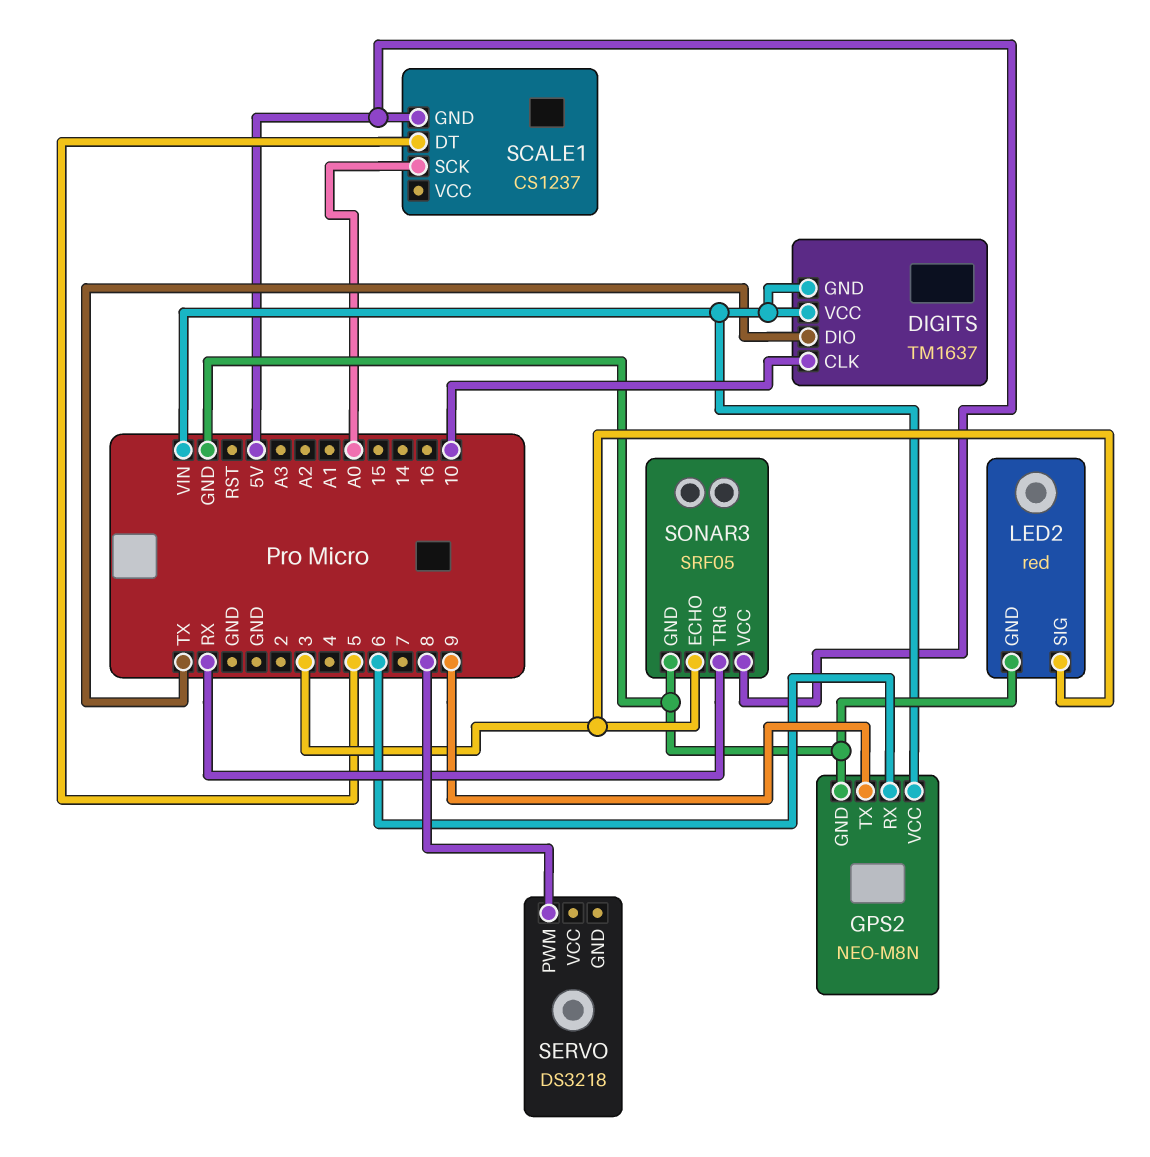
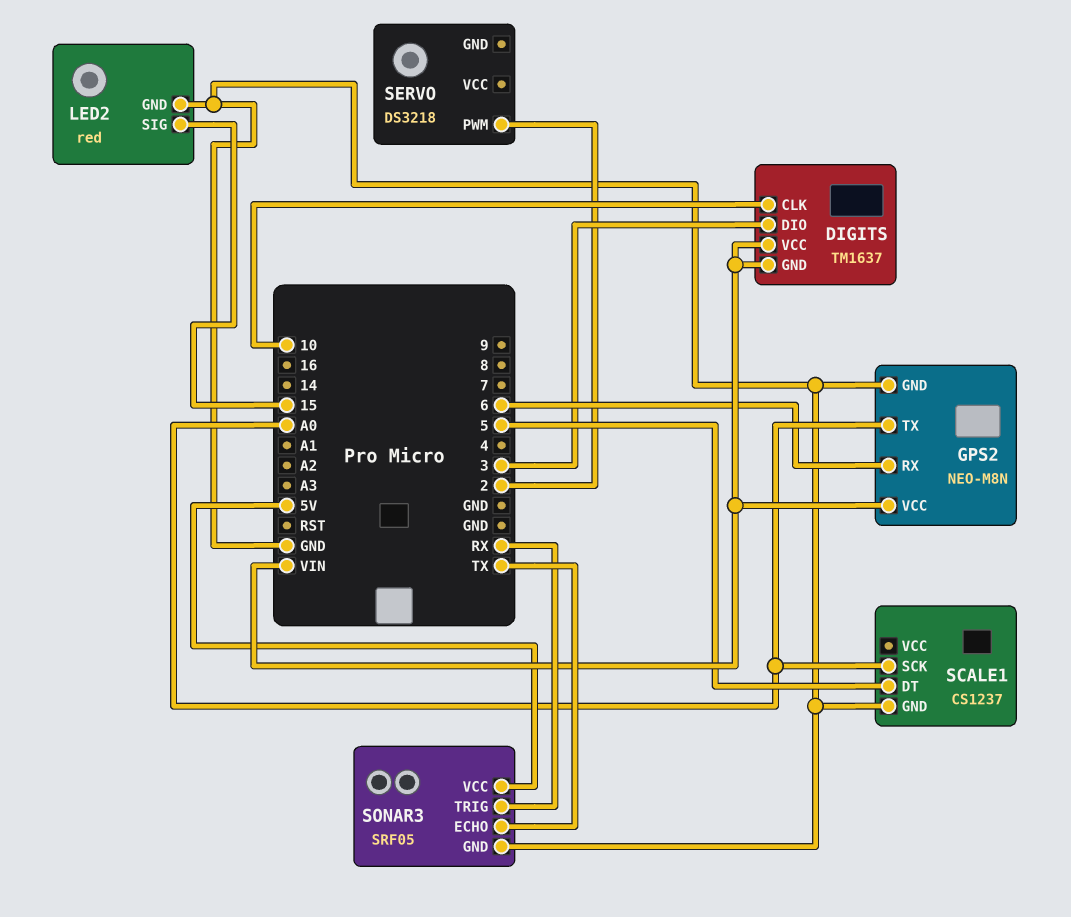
DIGITS pin DIO: TX -> 3
GPS2 pin TX: 9 -> A0
LED2 pin SIG: 3 -> 15
SCALE1 pin GND: 5V -> GND
SERVO pin PWM: 8 -> 2
SONAR3 pin ECHO: 3 -> TX

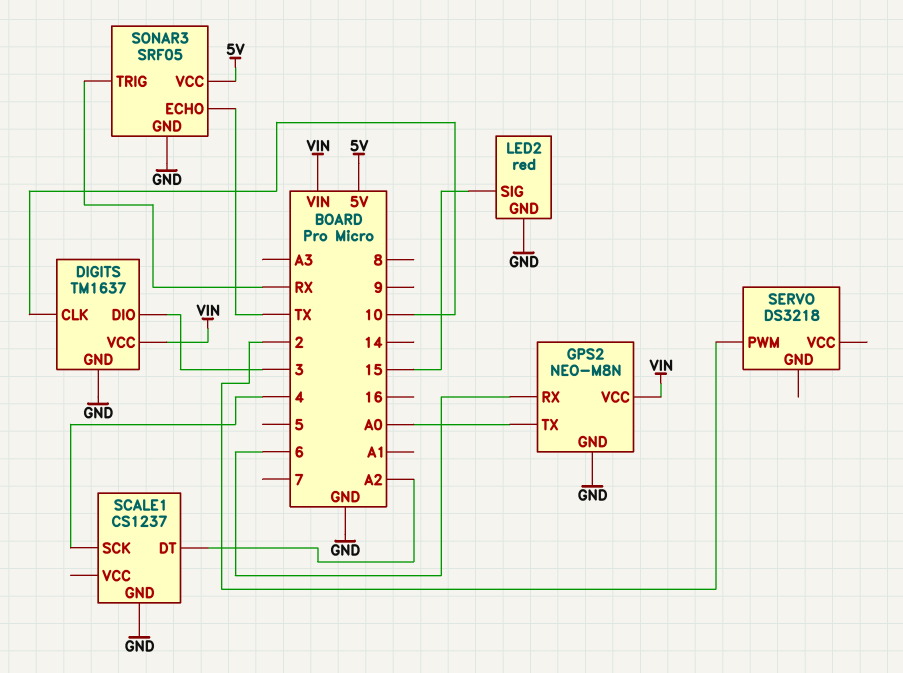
DIGITS pin GND: VIN -> GND
SCALE1 pin DT: 5 -> A2
SCALE1 pin SCK: A0 -> 4

